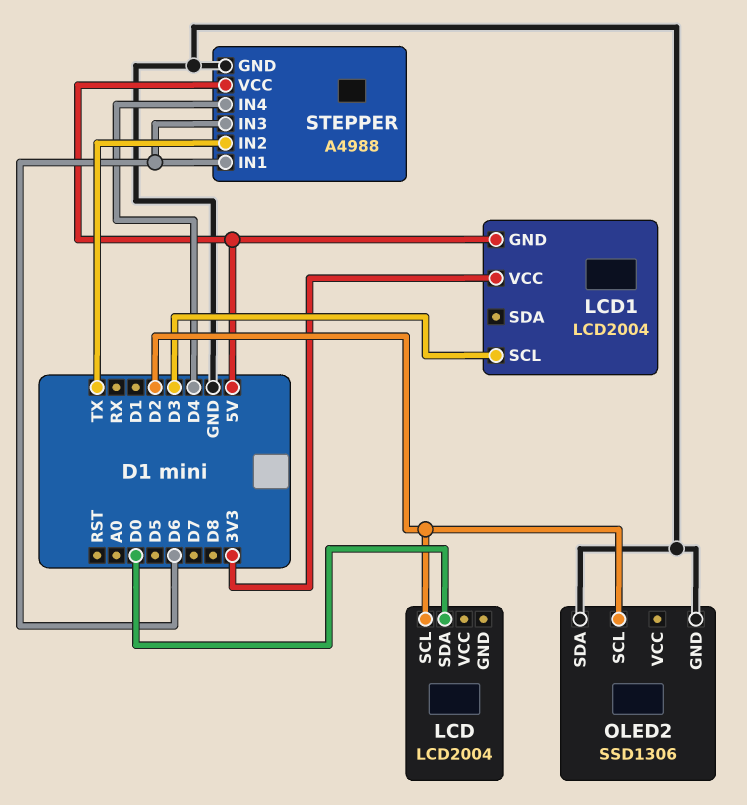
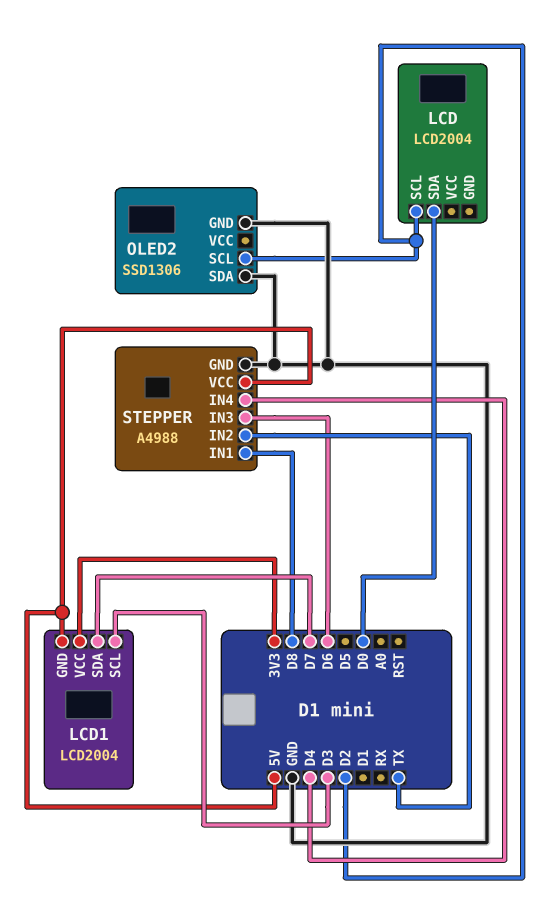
LCD1 pin SDA: none -> D7
STEPPER pin IN1: D6 -> D8

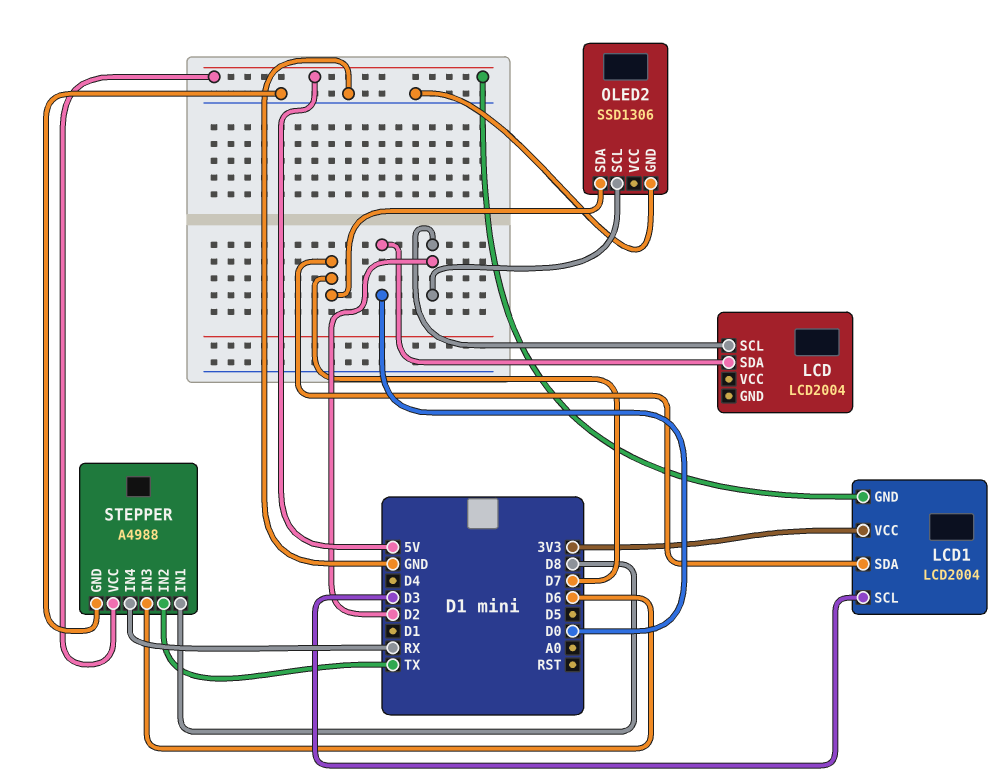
OLED2 pin SDA: GND -> D7
STEPPER pin IN4: D4 -> RX

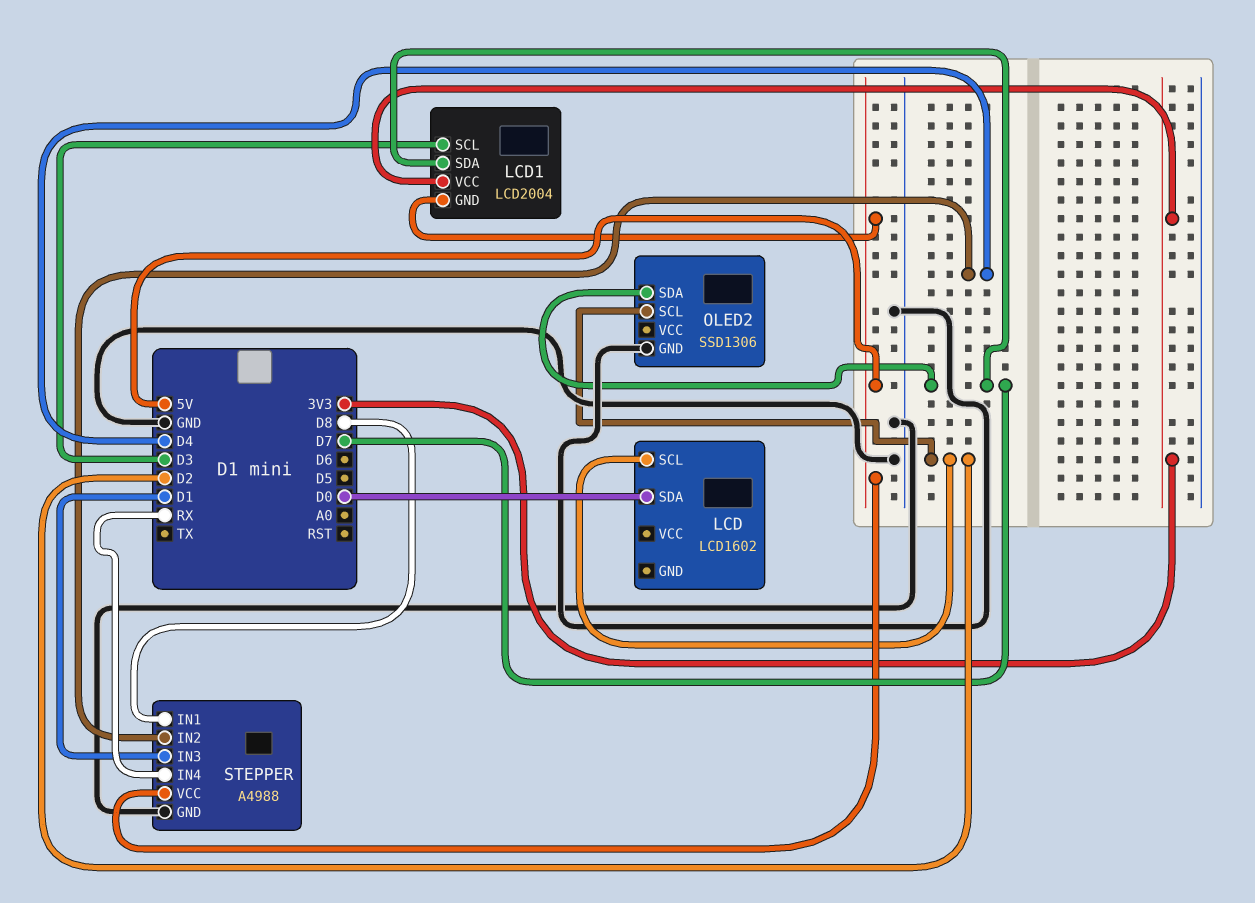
LCD: LCD2004 -> LCD1602
STEPPER pin IN2: TX -> D4
STEPPER pin IN3: D6 -> D1

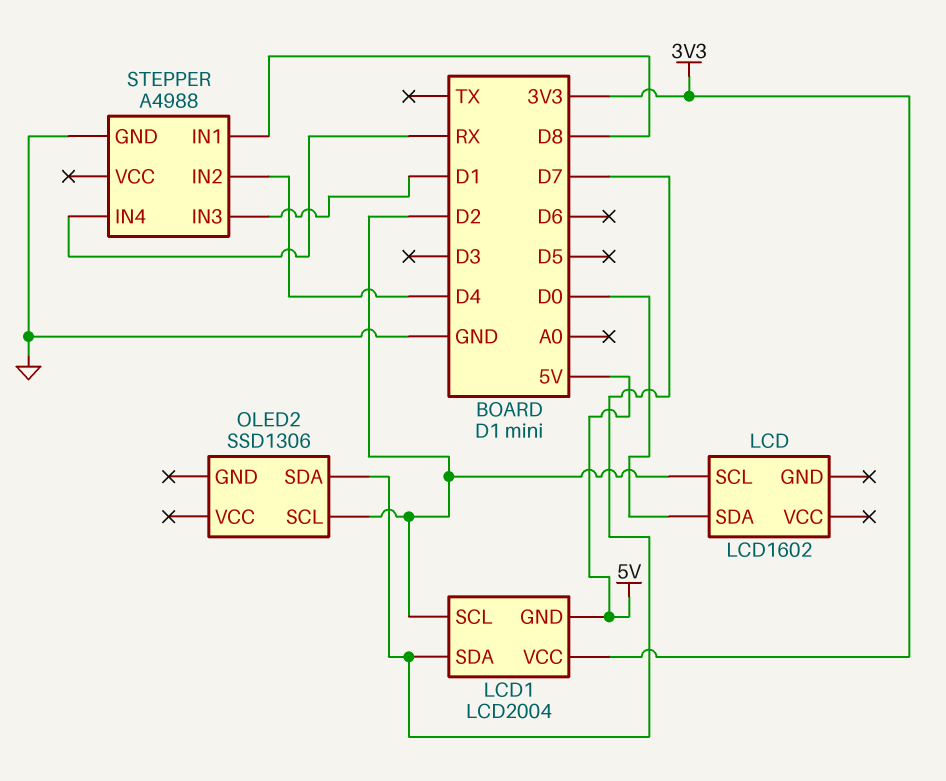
LCD1 pin SCL: D3 -> D2
OLED2 pin GND: GND -> none
STEPPER pin VCC: 5V -> none

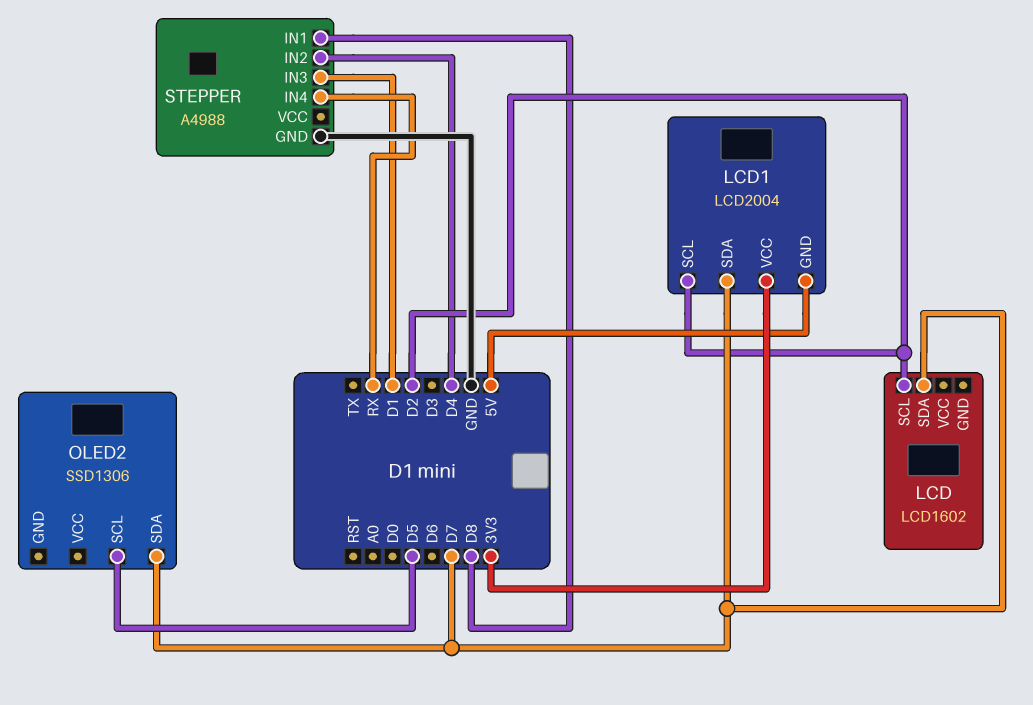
LCD pin SDA: D0 -> D7
OLED2 pin SCL: D2 -> D5

